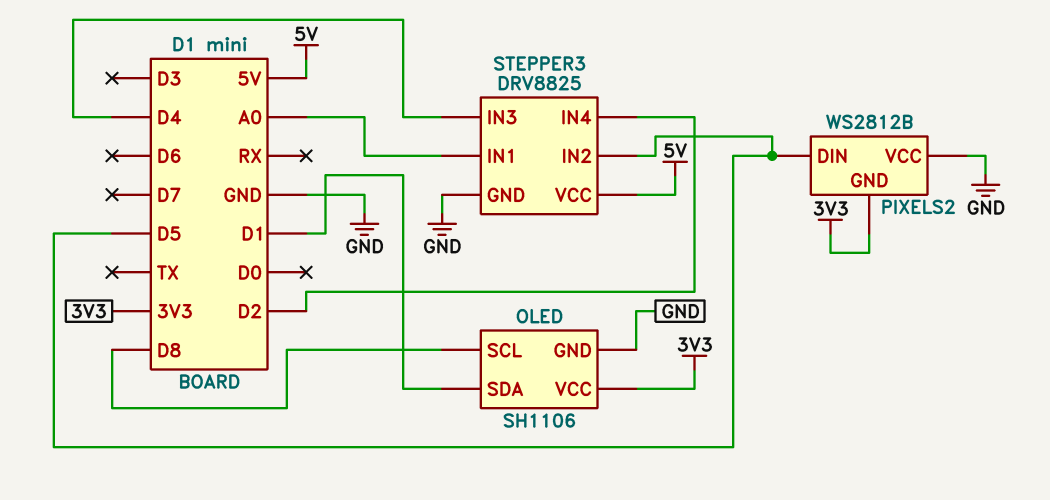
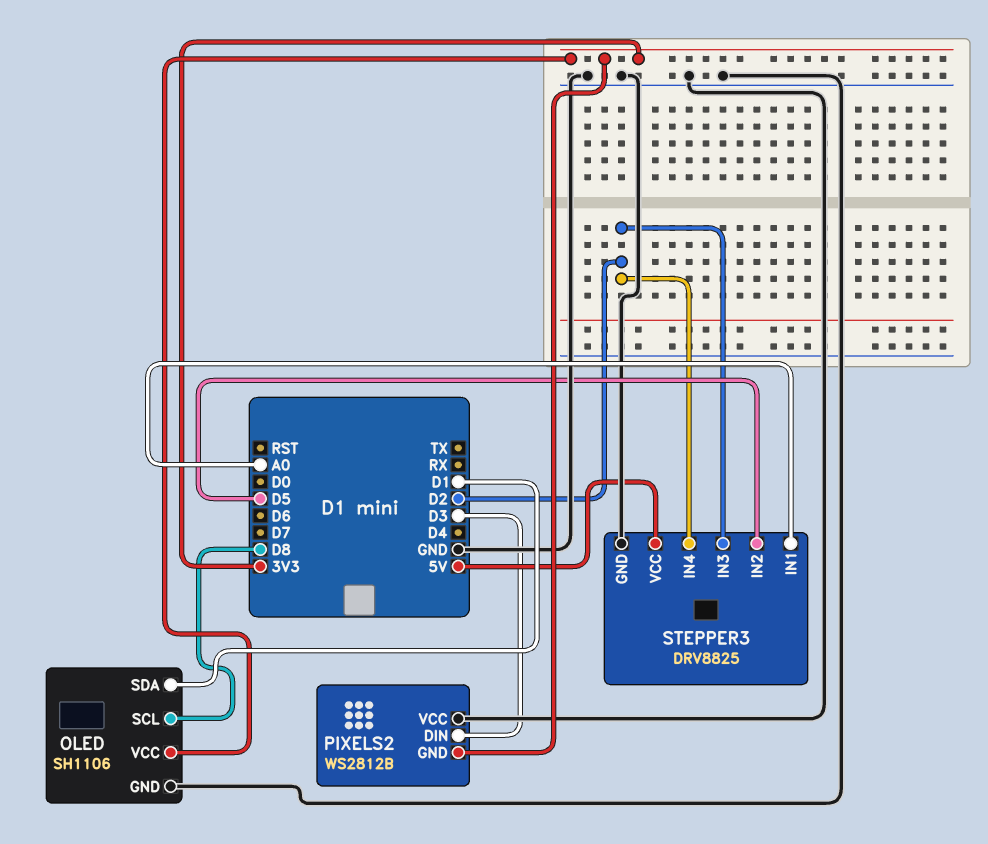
PIXELS2 pin DIN: D5 -> D3
STEPPER3 pin IN3: D4 -> D2

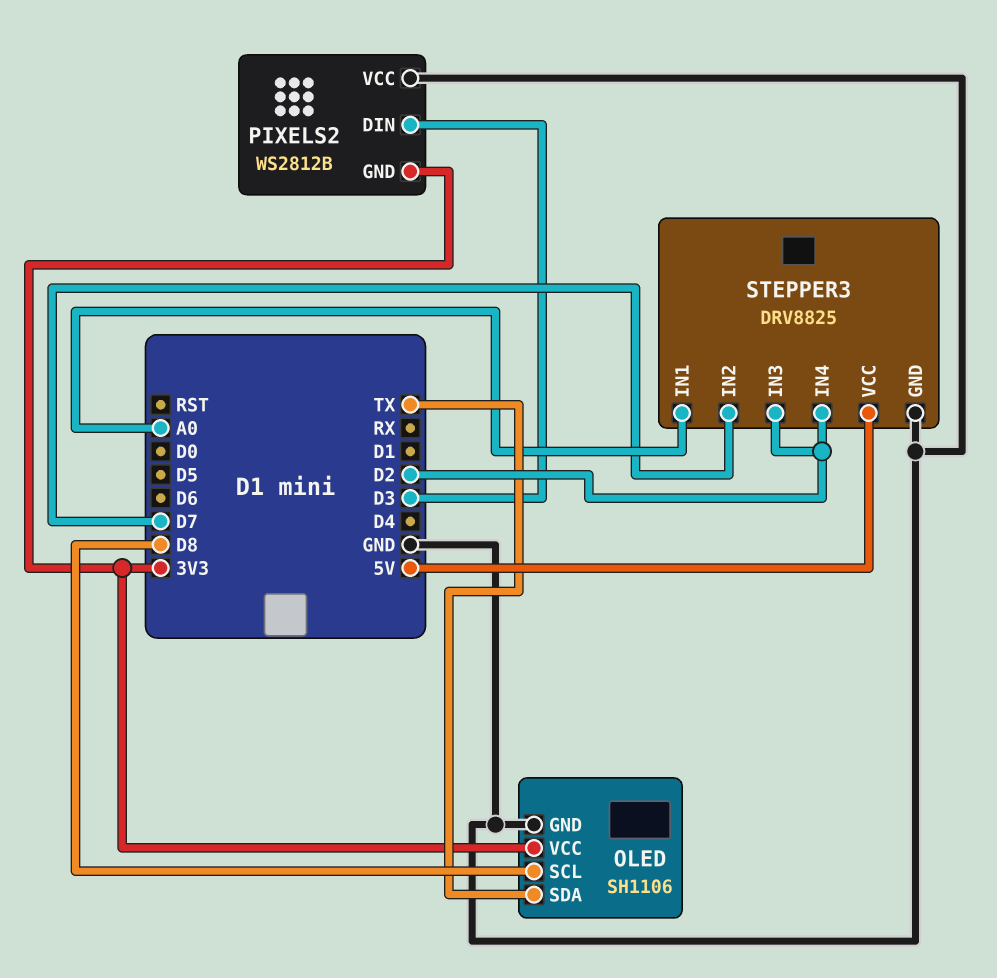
OLED pin SDA: D1 -> TX
STEPPER3 pin IN2: D5 -> D7

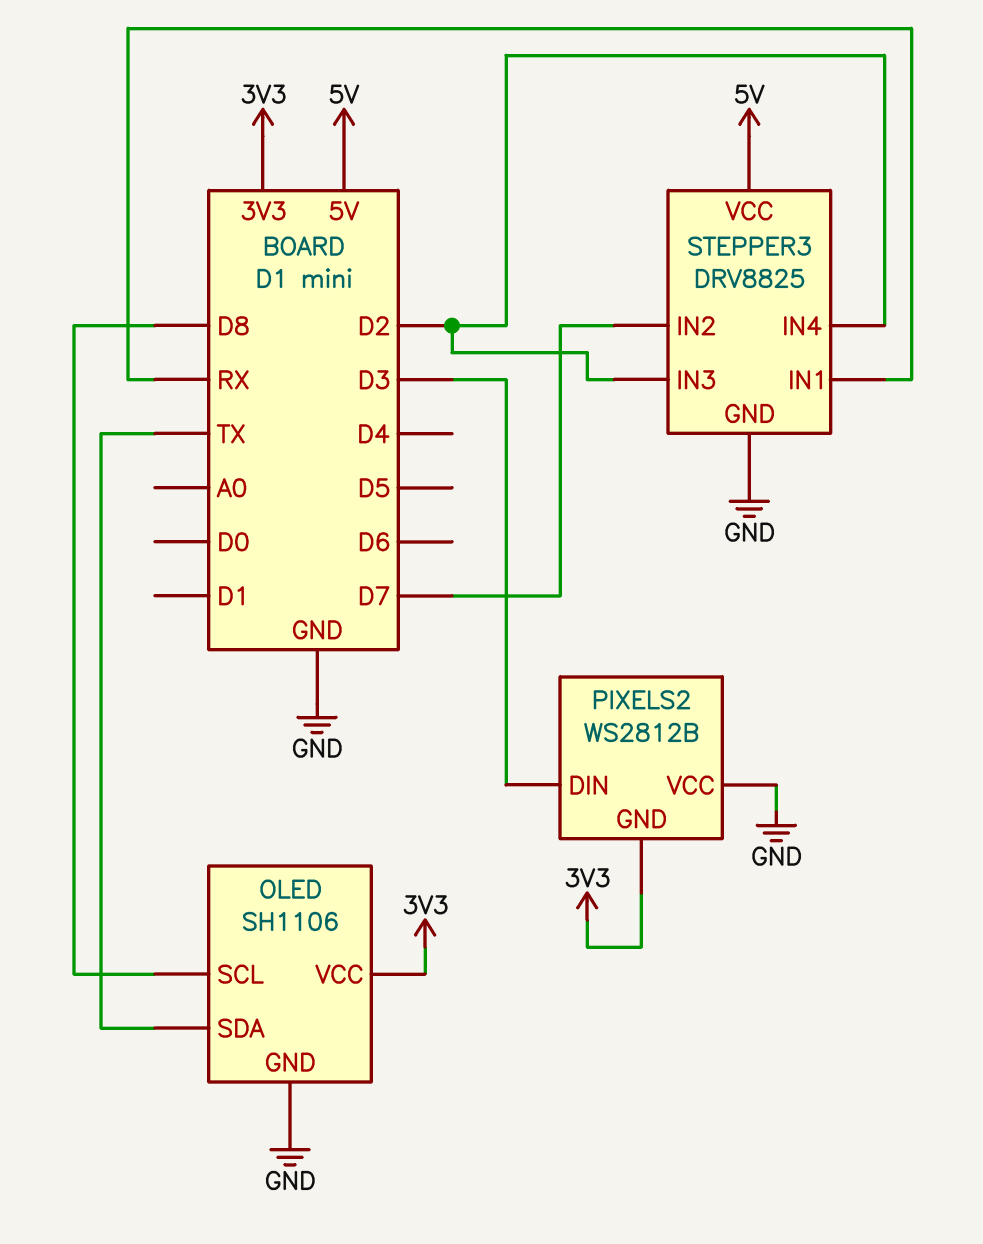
STEPPER3 pin IN1: A0 -> RX

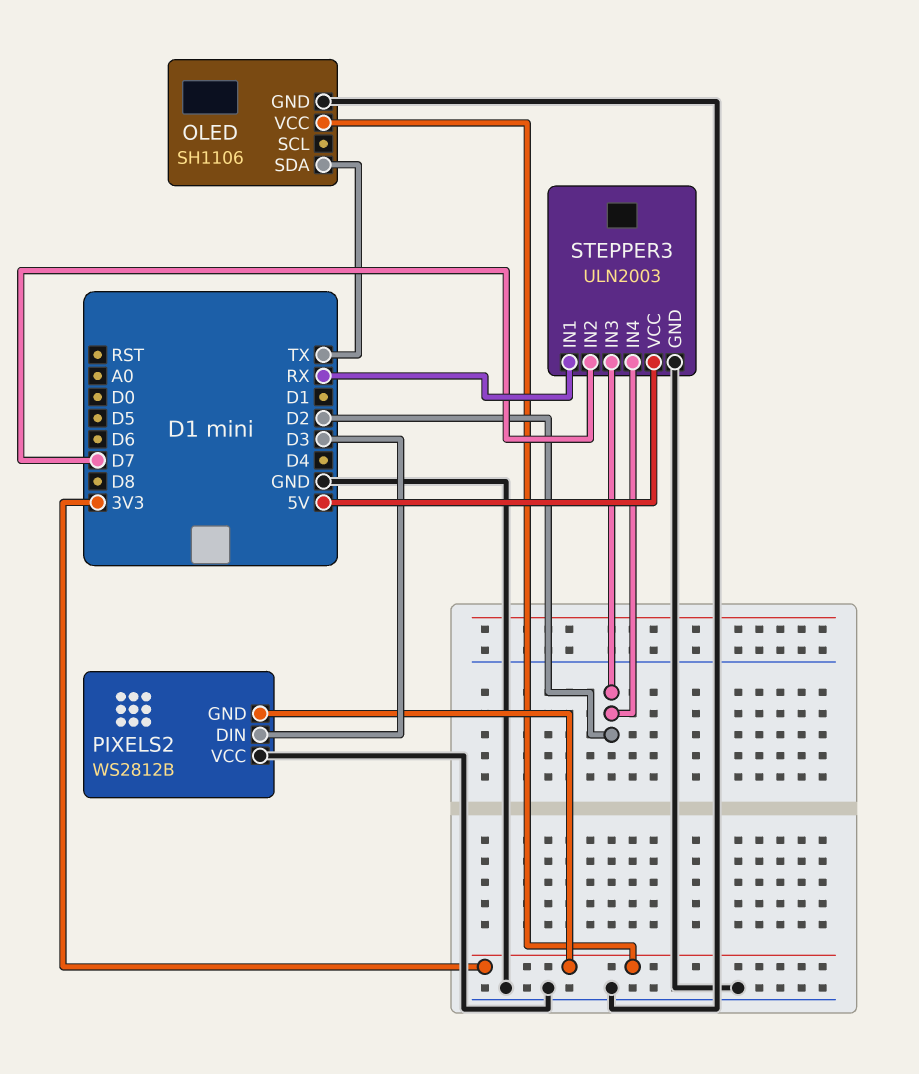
OLED pin SCL: D8 -> none
STEPPER3: DRV8825 -> ULN2003

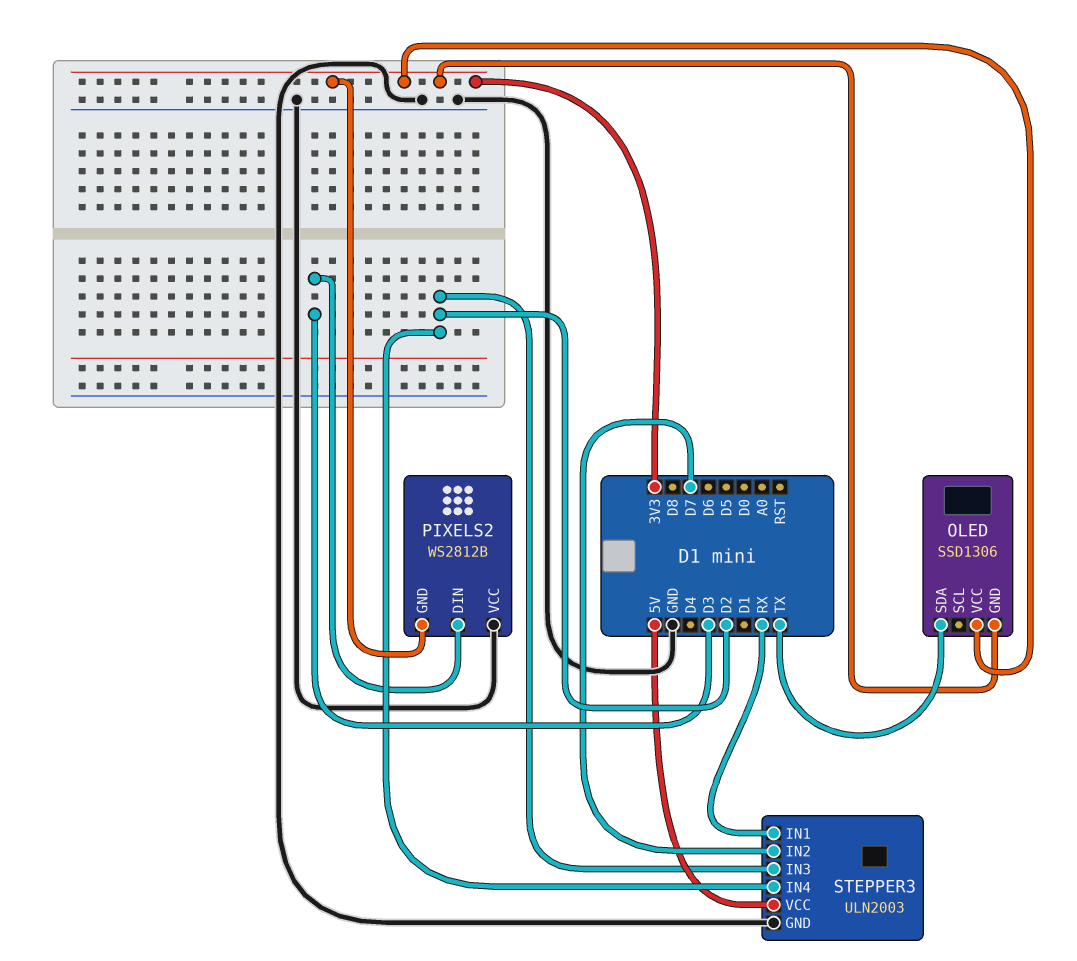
OLED: SH1106 -> SSD1306
OLED pin GND: GND -> 3V3

